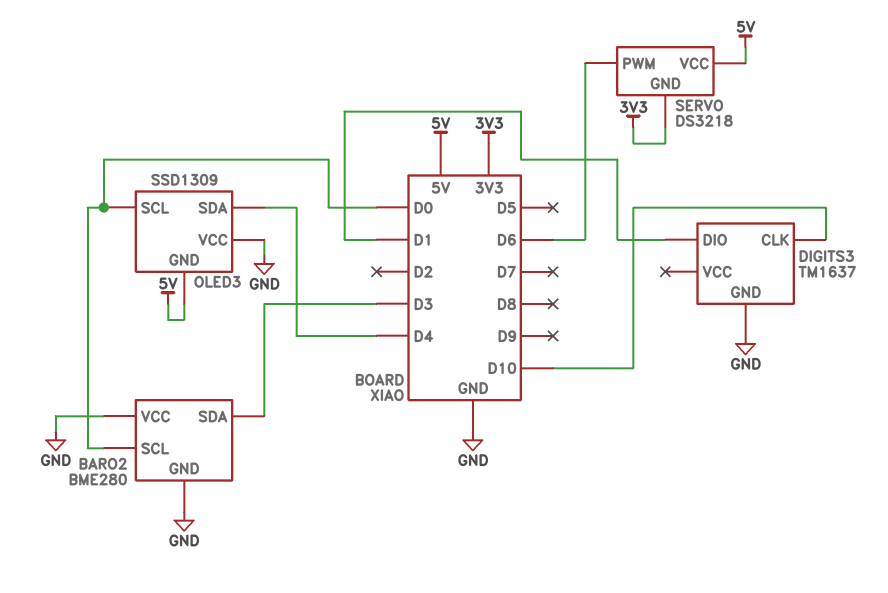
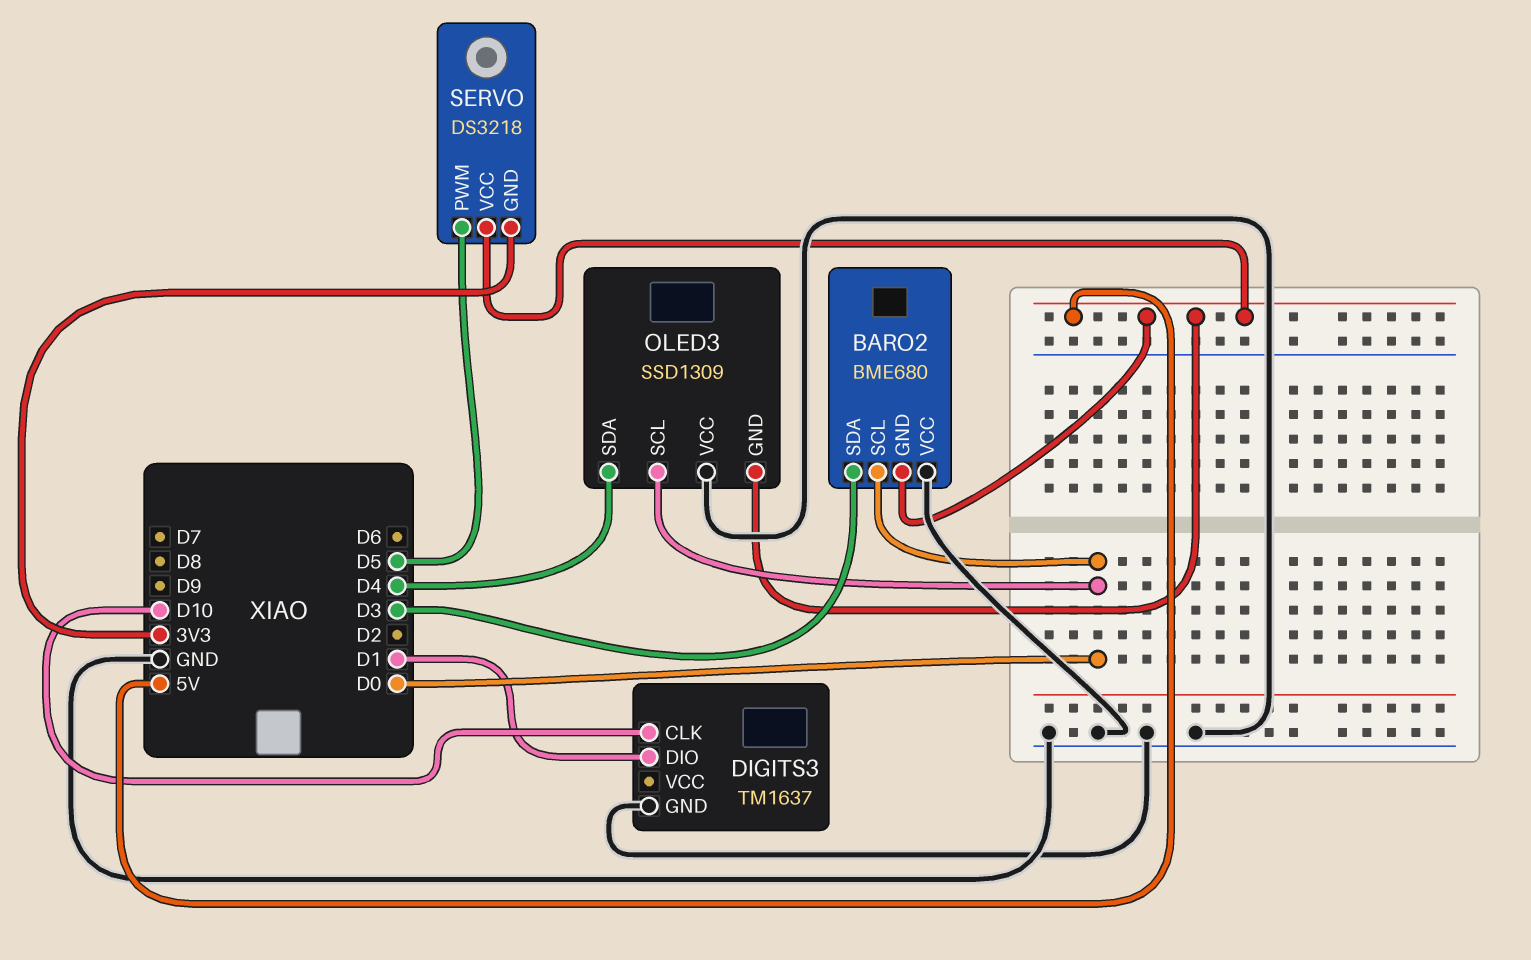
BARO2: BME280 -> BME680
BARO2 pin GND: GND -> 5V
SERVO pin PWM: D6 -> D5

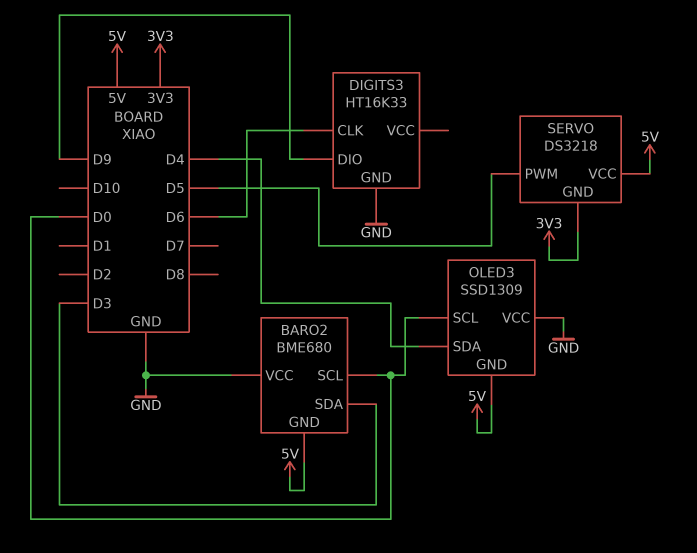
DIGITS3: TM1637 -> HT16K33
DIGITS3 pin CLK: D10 -> D6
DIGITS3 pin DIO: D1 -> D9

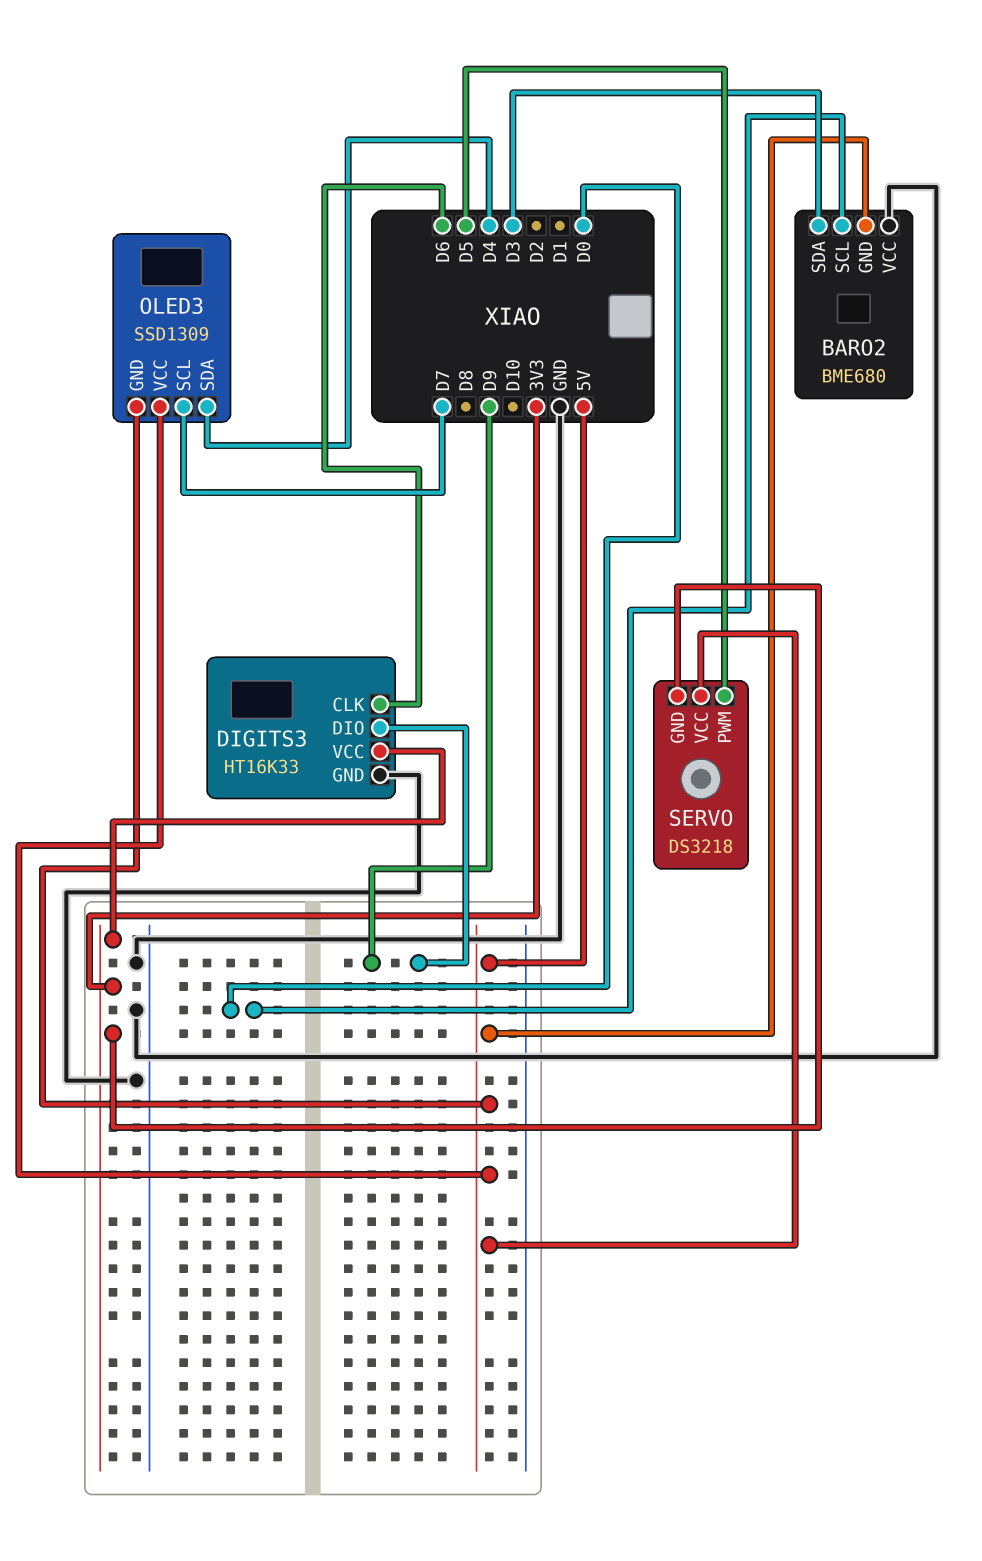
DIGITS3 pin VCC: none -> 3V3
OLED3 pin SCL: D0 -> D7
OLED3 pin VCC: GND -> 5V

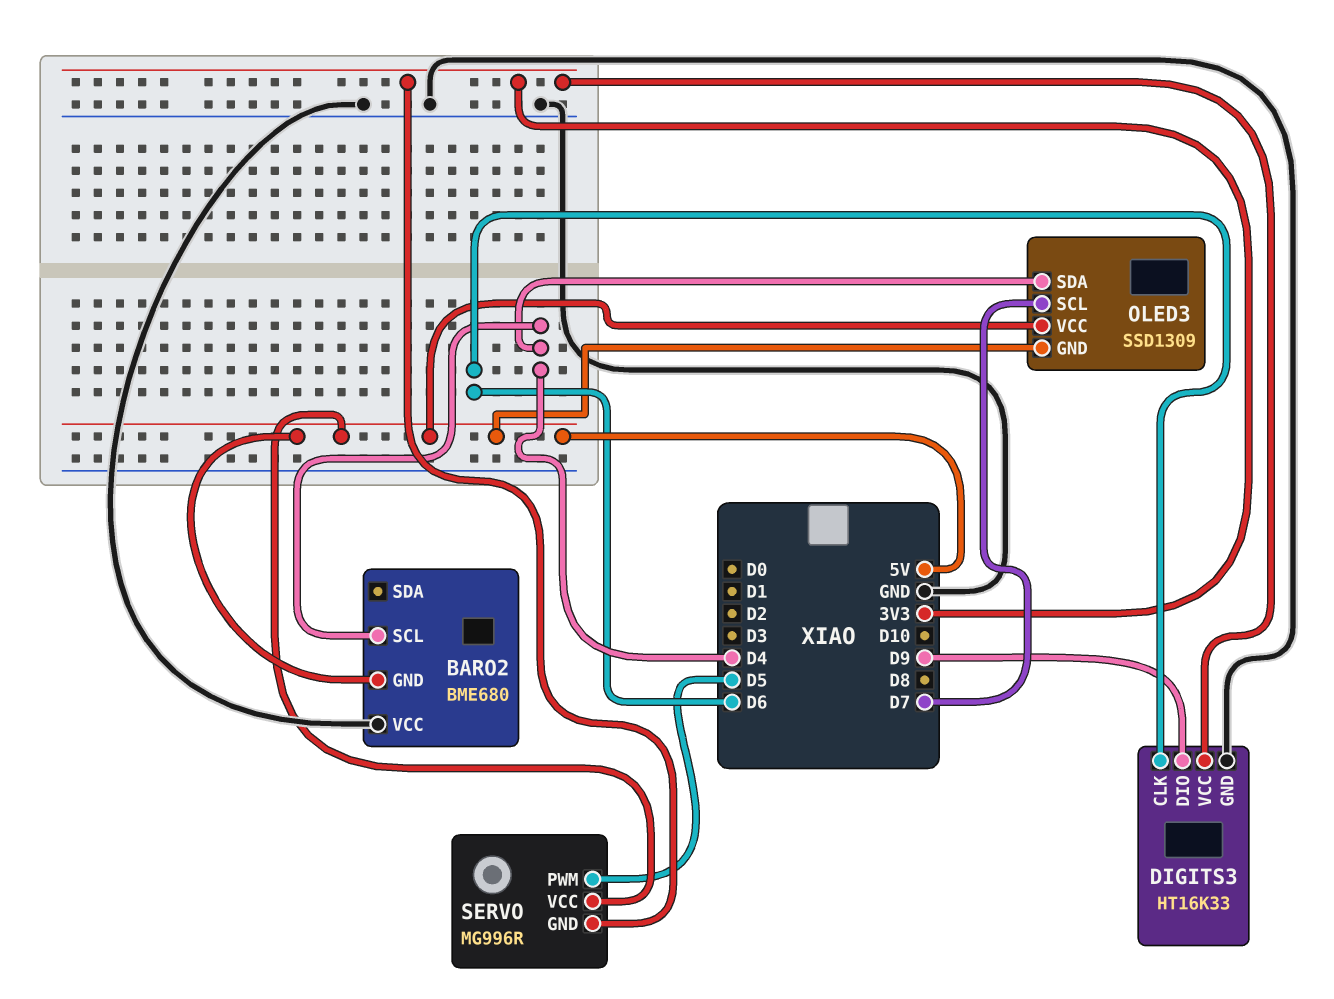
BARO2 pin SCL: D0 -> D4
BARO2 pin SDA: D3 -> none
SERVO: DS3218 -> MG996R

